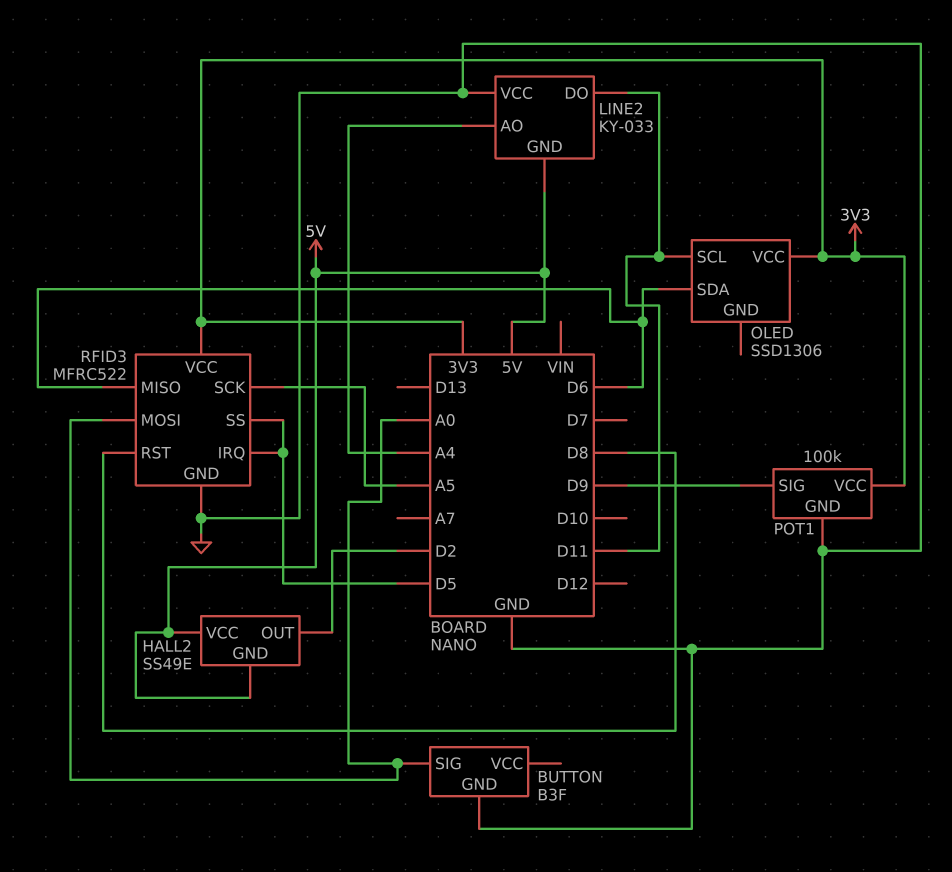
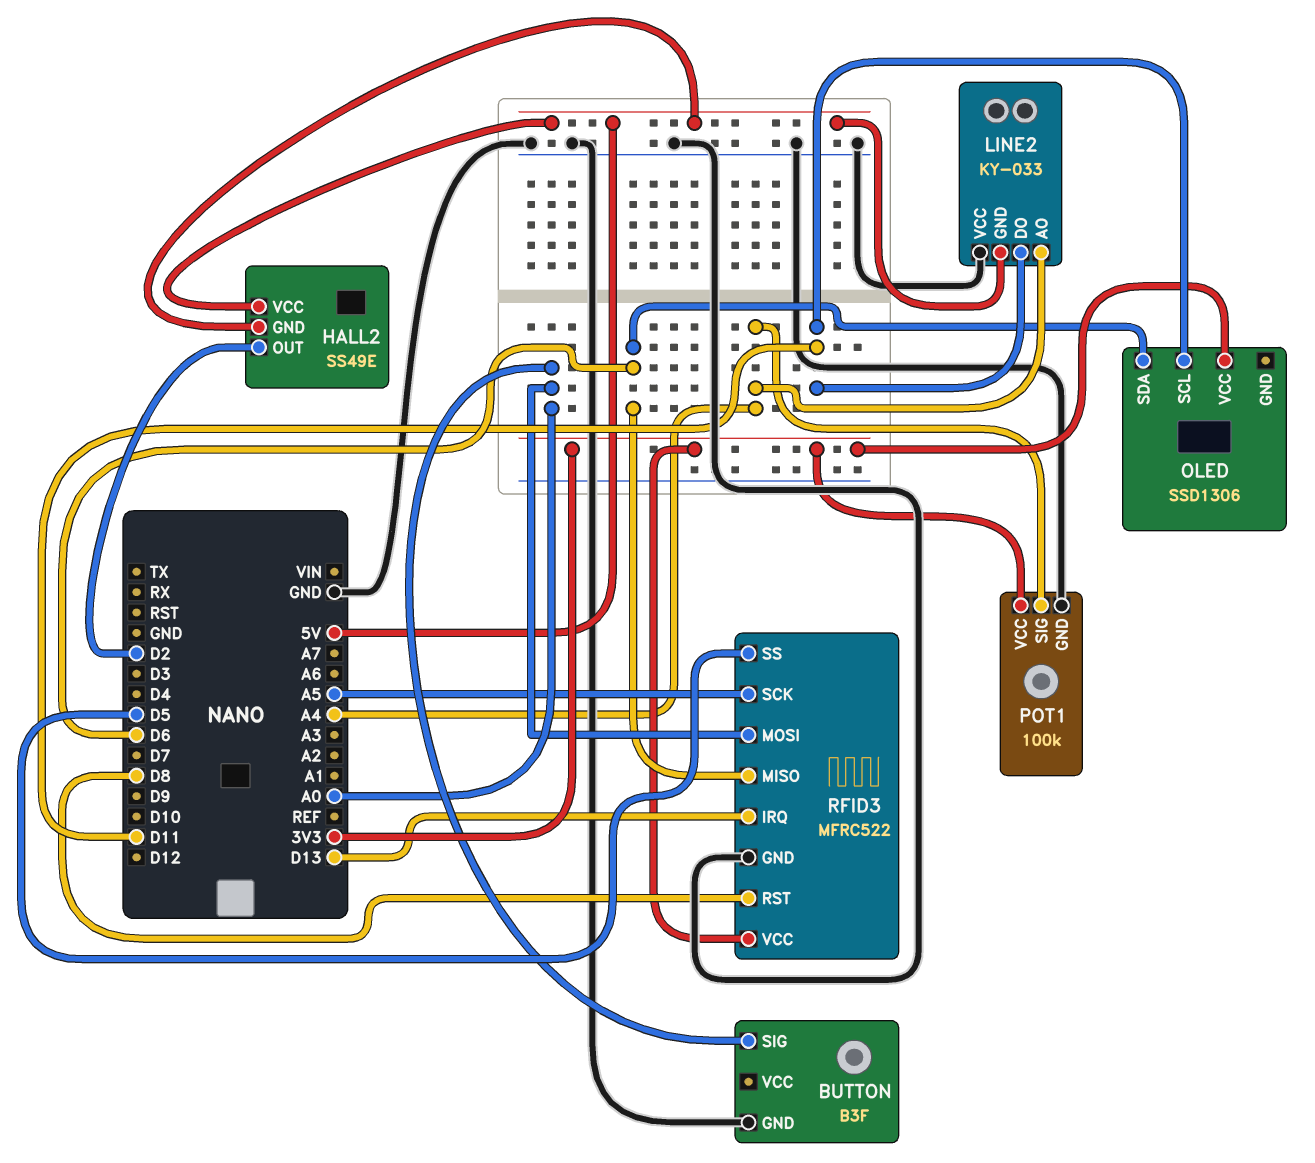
POT1 pin SIG: D9 -> A4
RFID3 pin IRQ: D5 -> D13

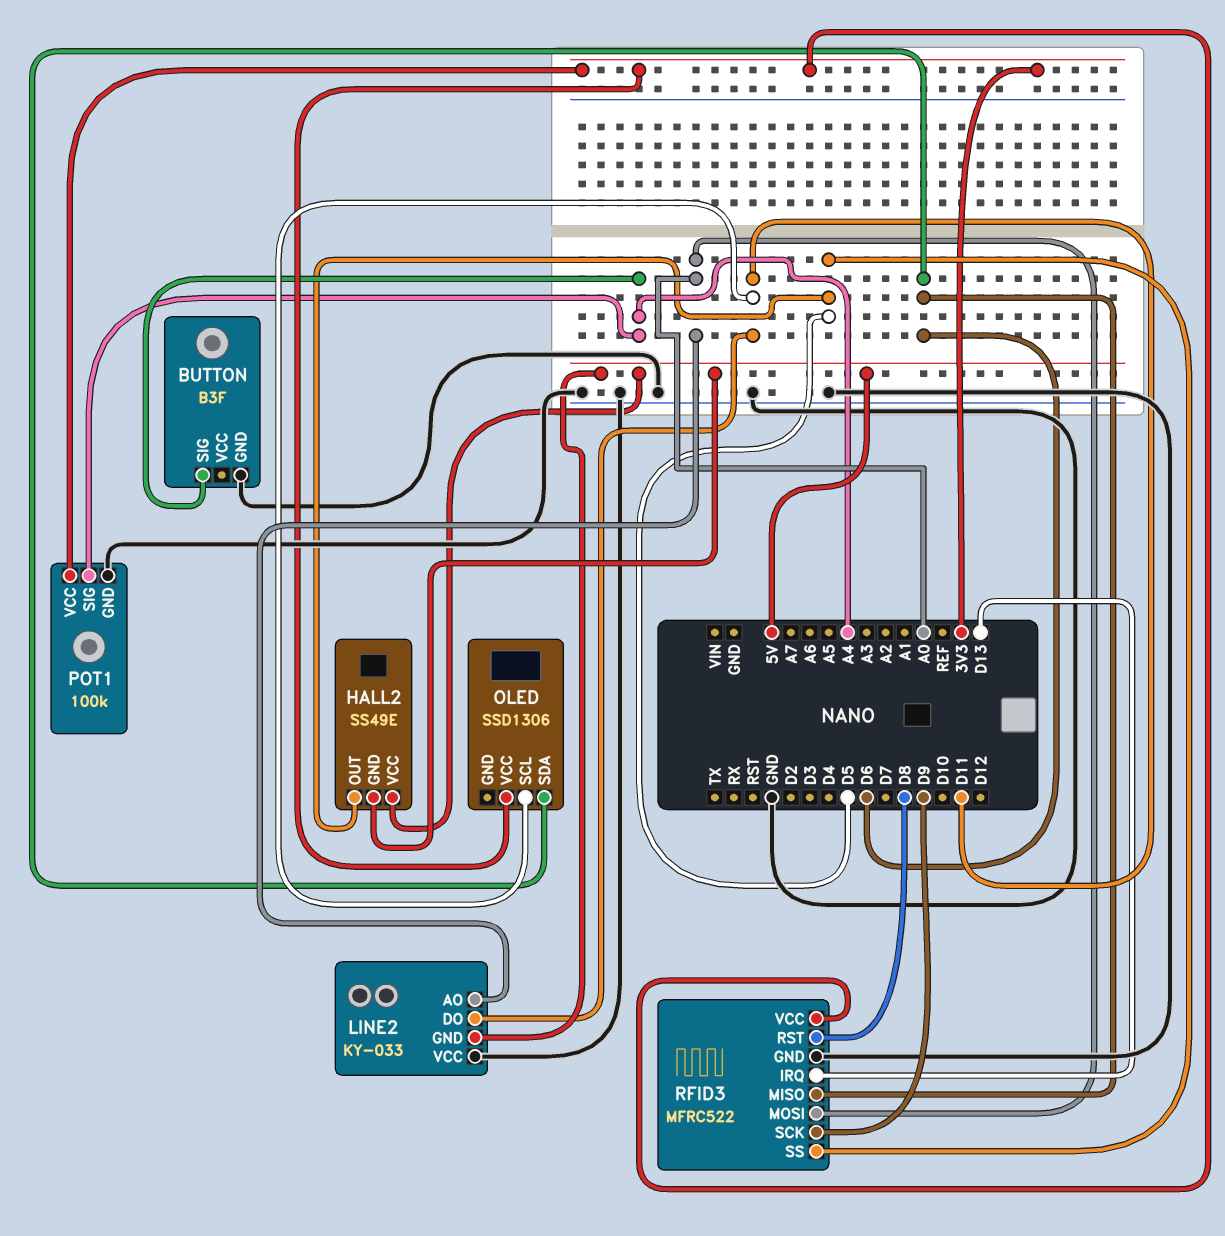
BUTTON pin SIG: A0 -> A4
HALL2 pin OUT: D2 -> D5
LINE2 pin AO: A4 -> A0
RFID3 pin SCK: A5 -> D9

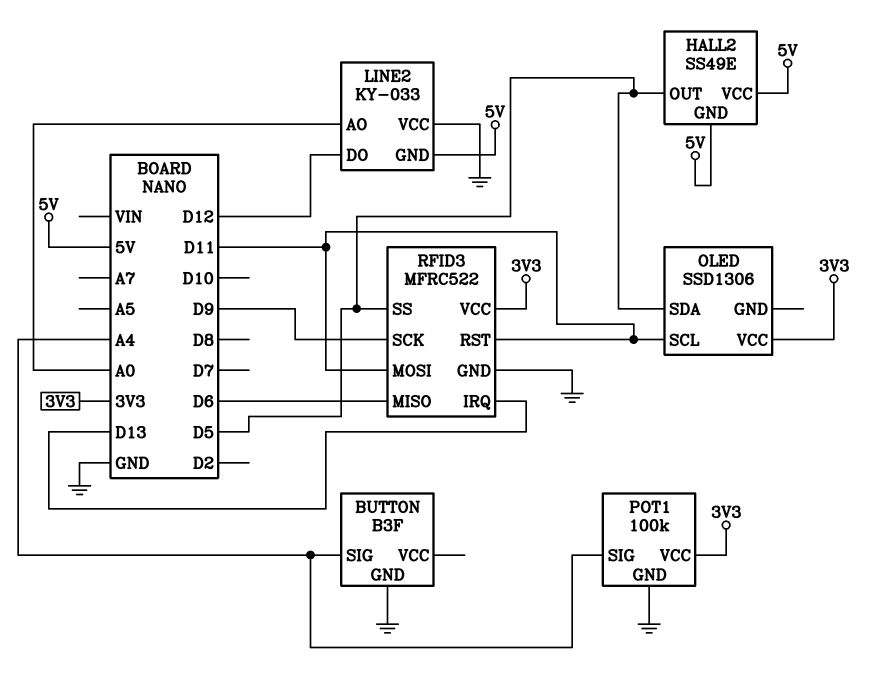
LINE2 pin DO: D11 -> D12
OLED pin SDA: D6 -> D5
RFID3 pin MOSI: A0 -> D11
RFID3 pin RST: D8 -> D11

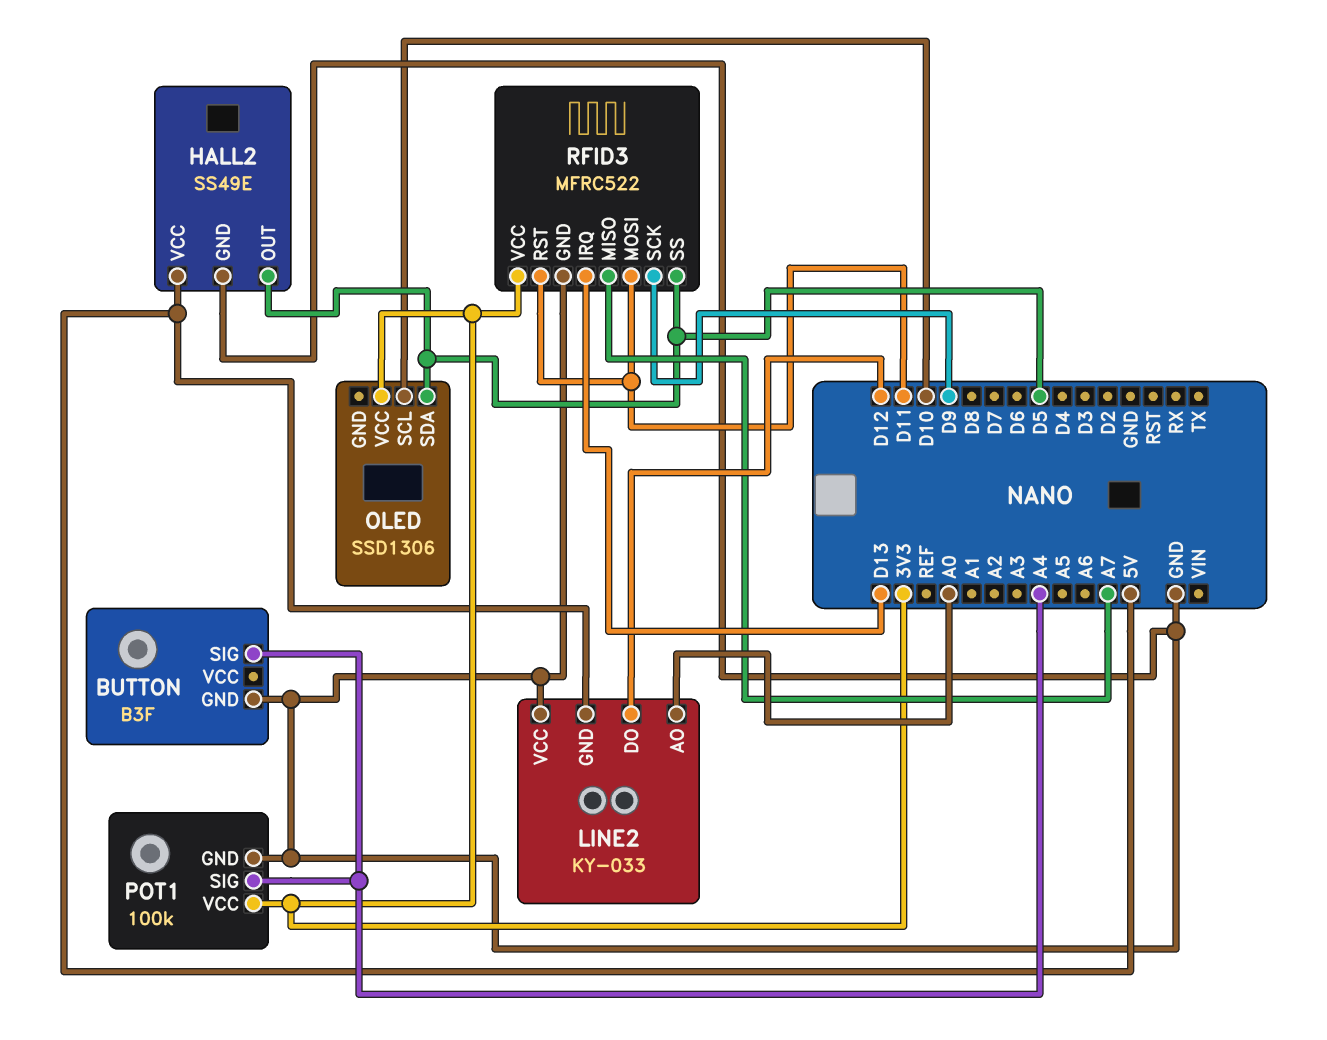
HALL2 pin GND: 5V -> GND
OLED pin SCL: D11 -> D10
RFID3 pin MISO: D6 -> A7

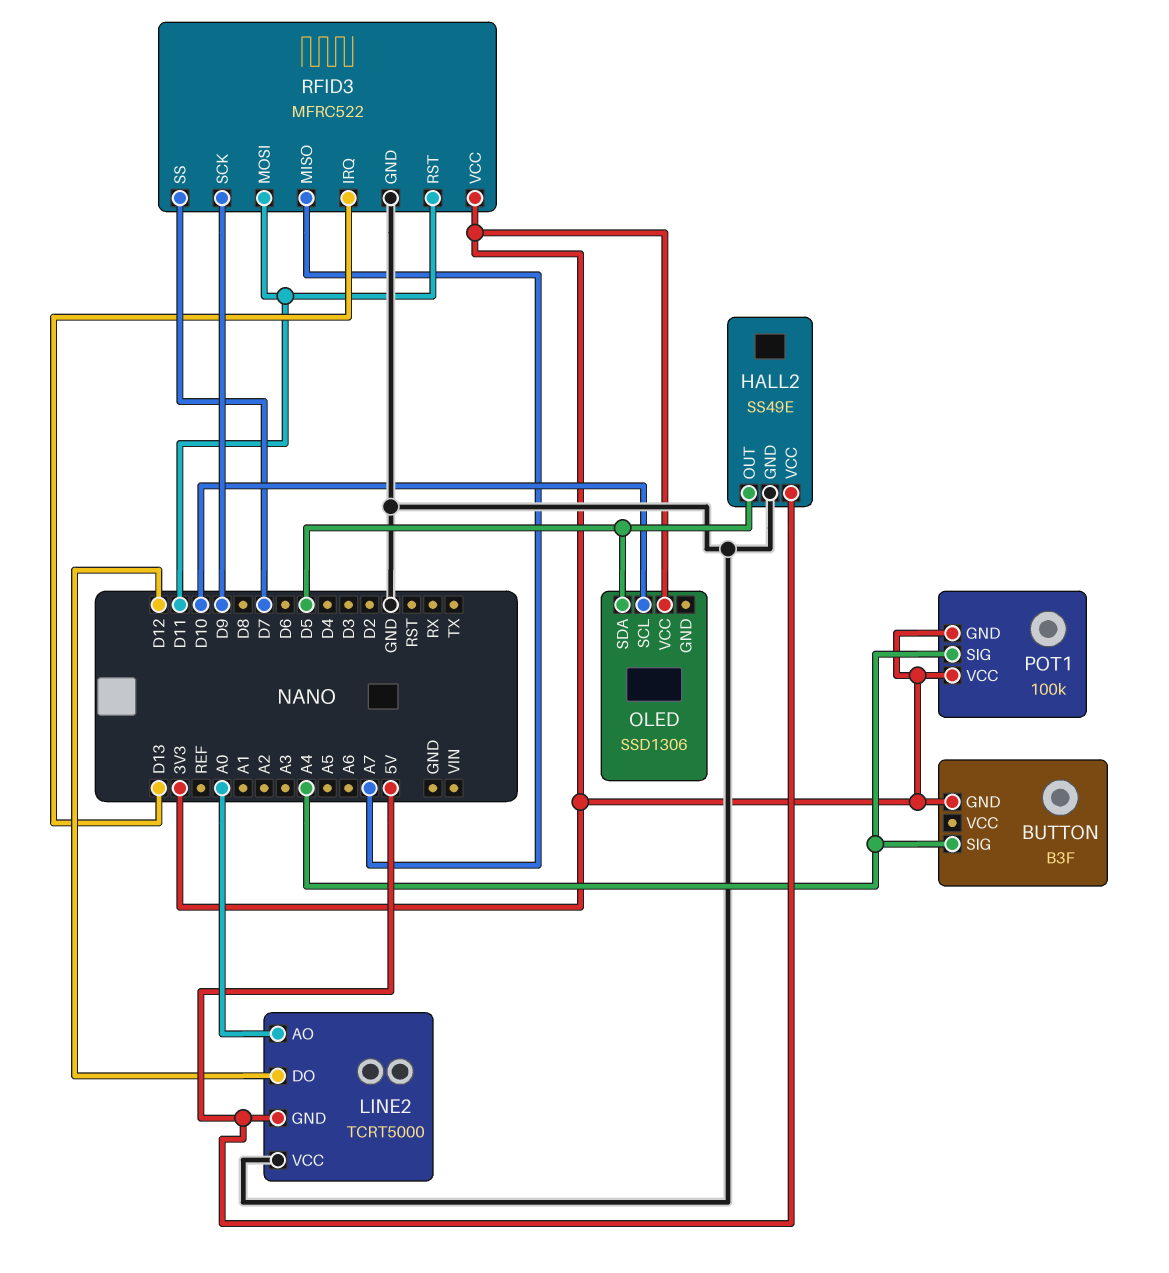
BUTTON pin GND: GND -> 3V3
LINE2: KY-033 -> TCRT5000
POT1 pin GND: GND -> 3V3
RFID3 pin SS: D5 -> D7

